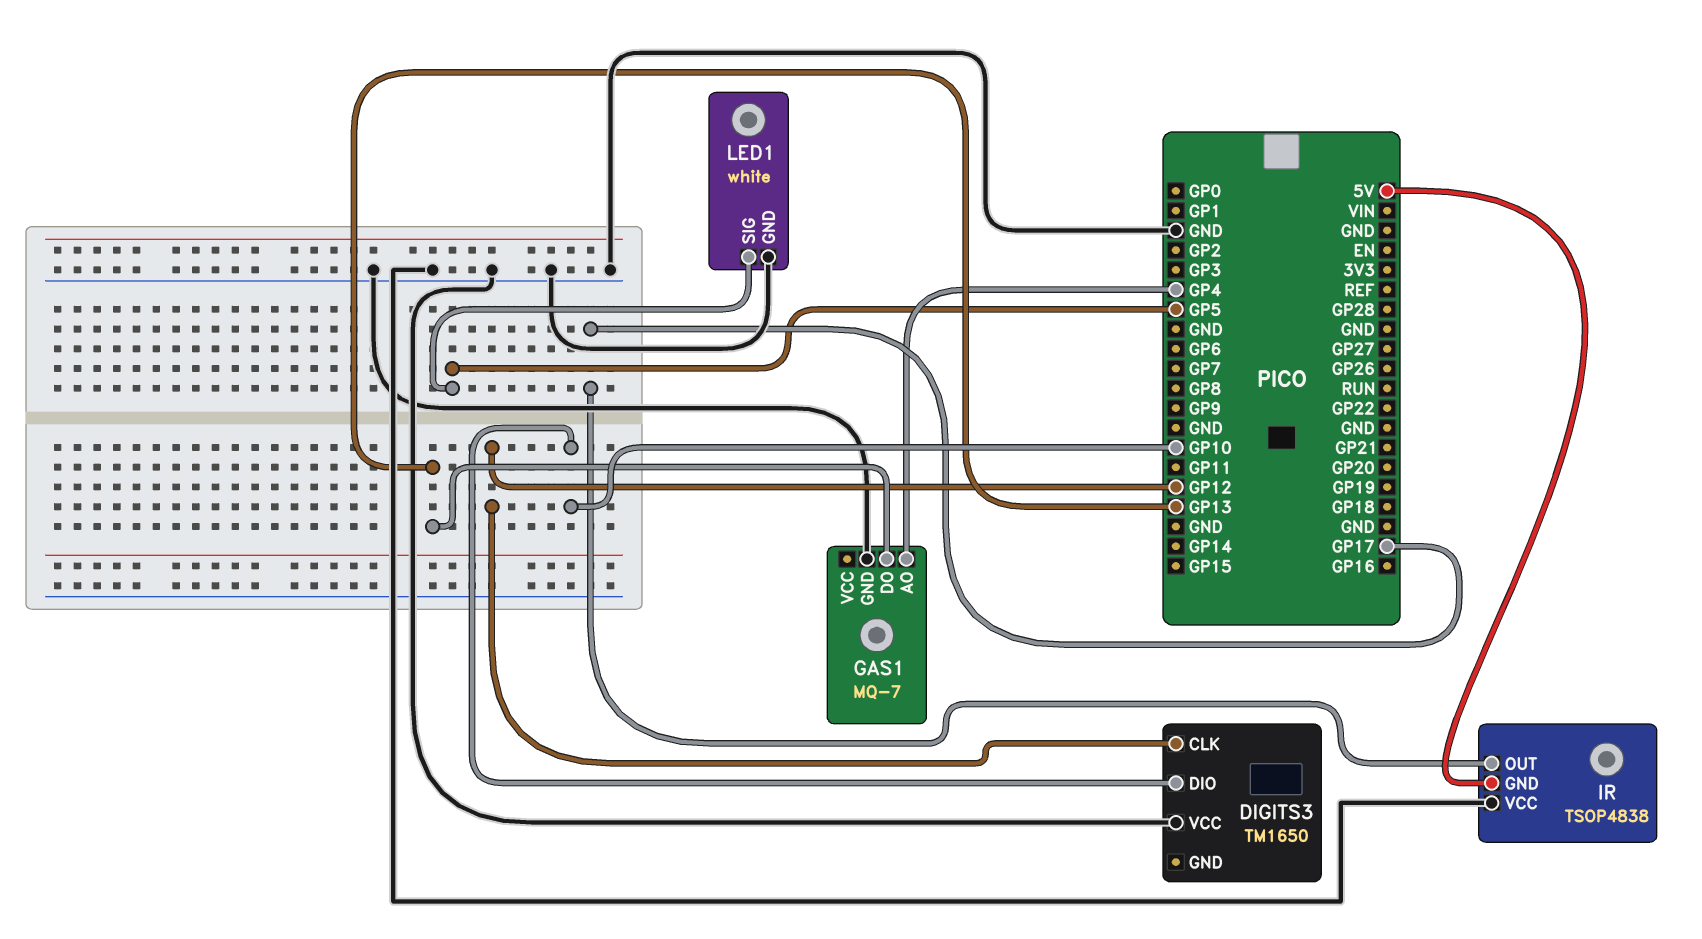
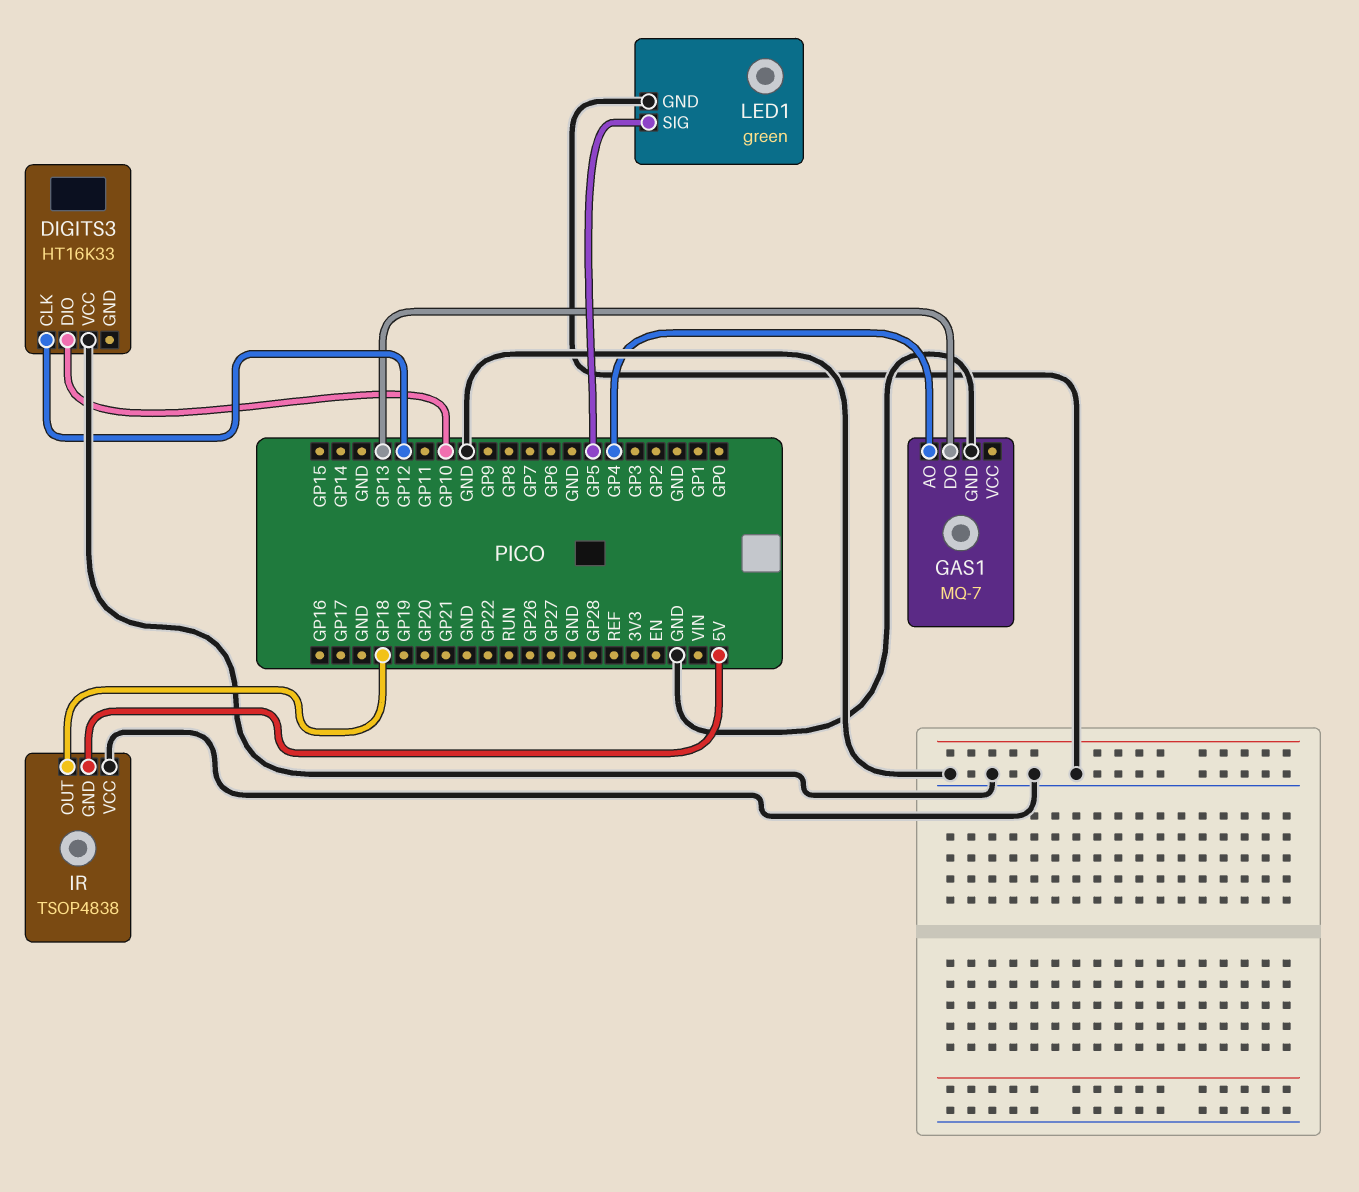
DIGITS3: TM1650 -> HT16K33
IR pin OUT: GP17 -> GP18
LED1: white -> green

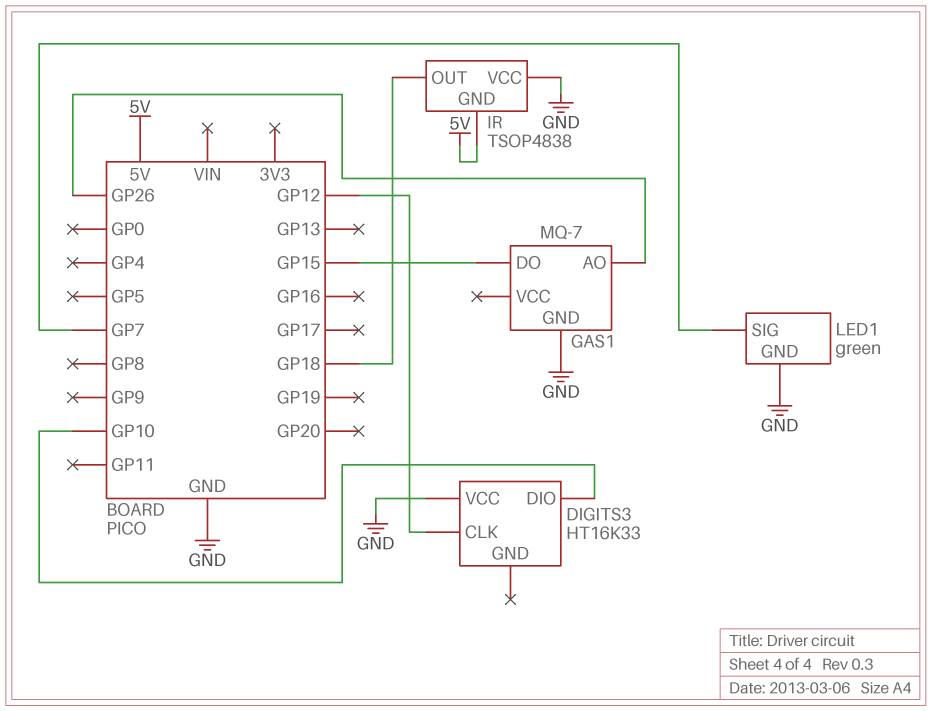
GAS1 pin AO: GP4 -> GP26
GAS1 pin DO: GP13 -> GP15
LED1 pin SIG: GP5 -> GP7

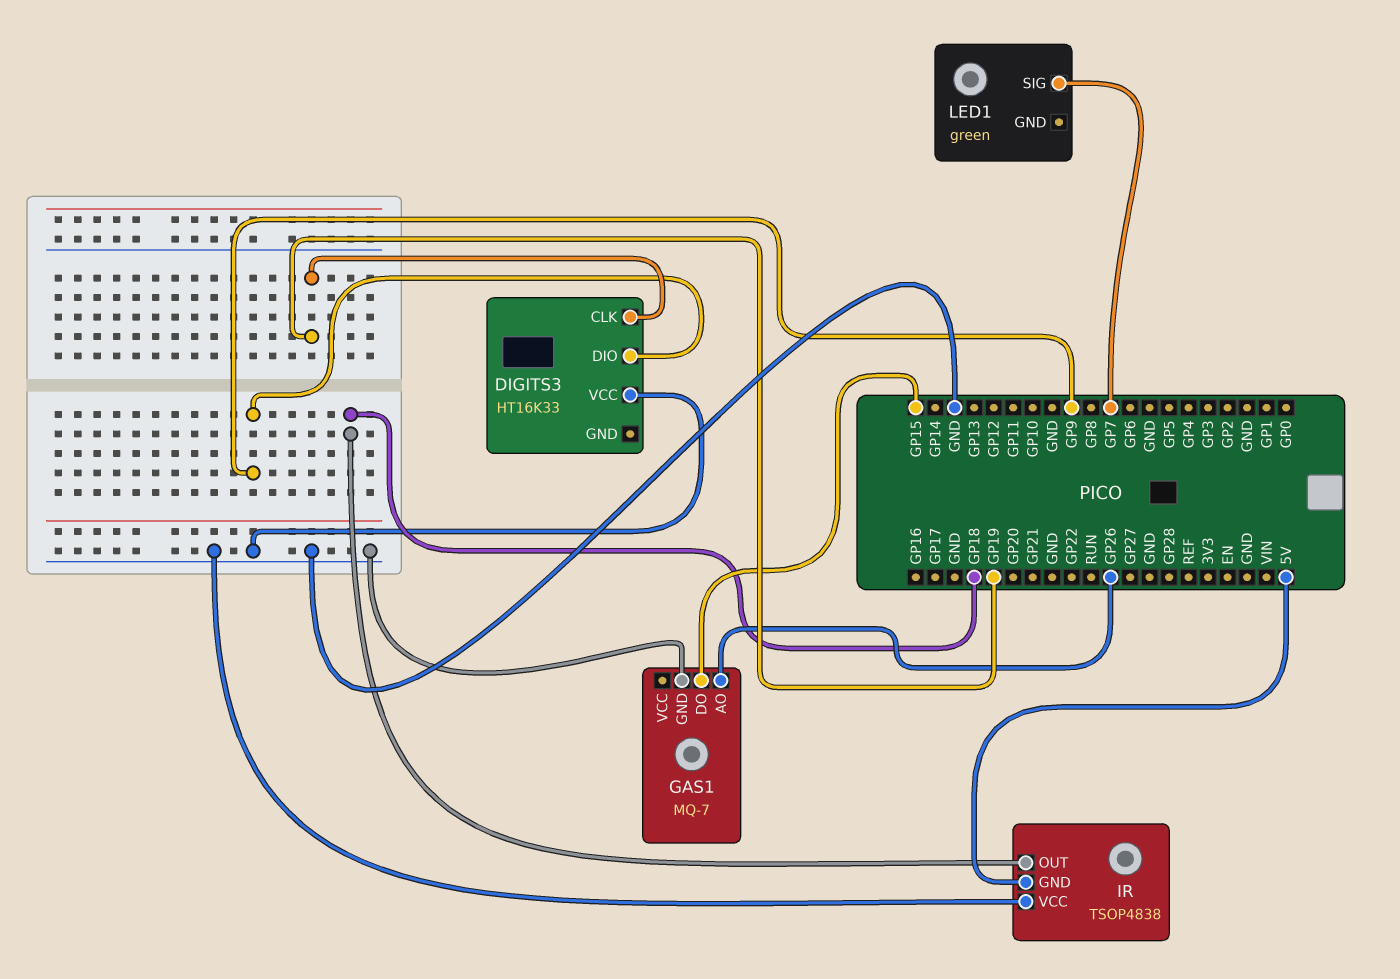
DIGITS3 pin CLK: GP12 -> GP19
DIGITS3 pin DIO: GP10 -> GP9
LED1 pin GND: GND -> none

